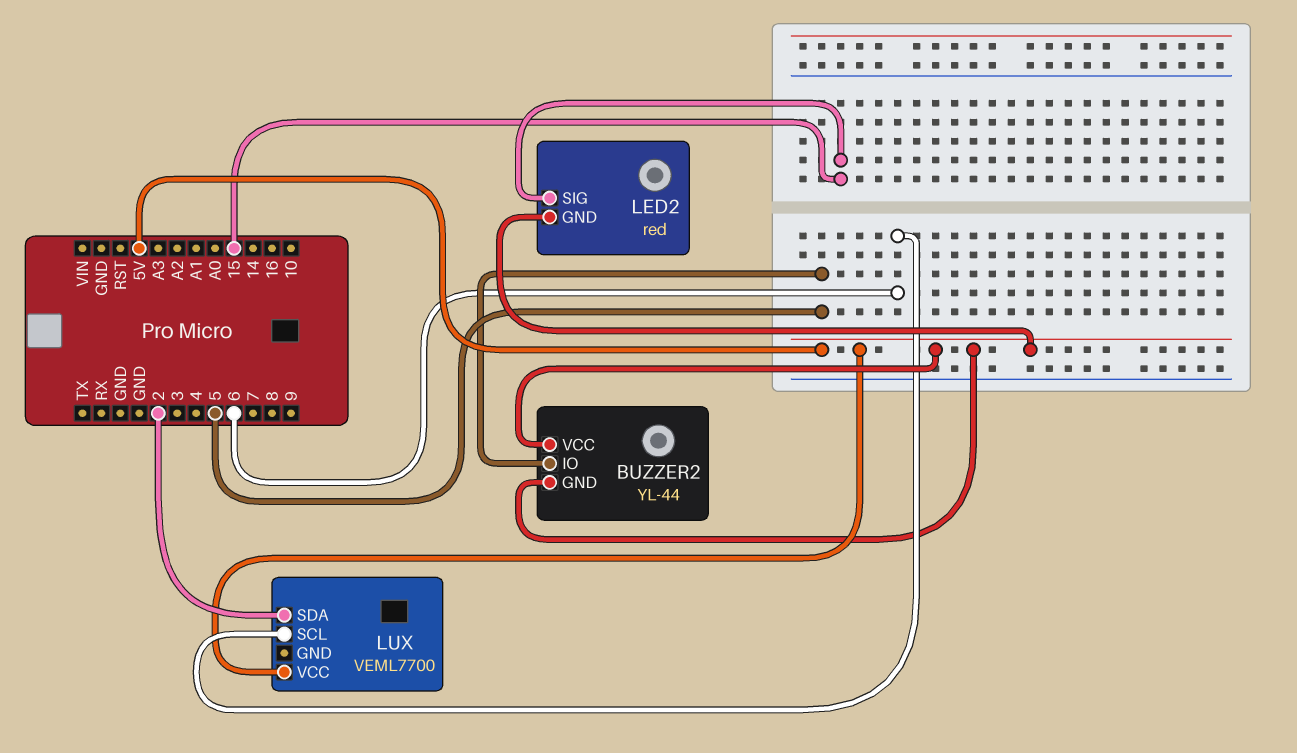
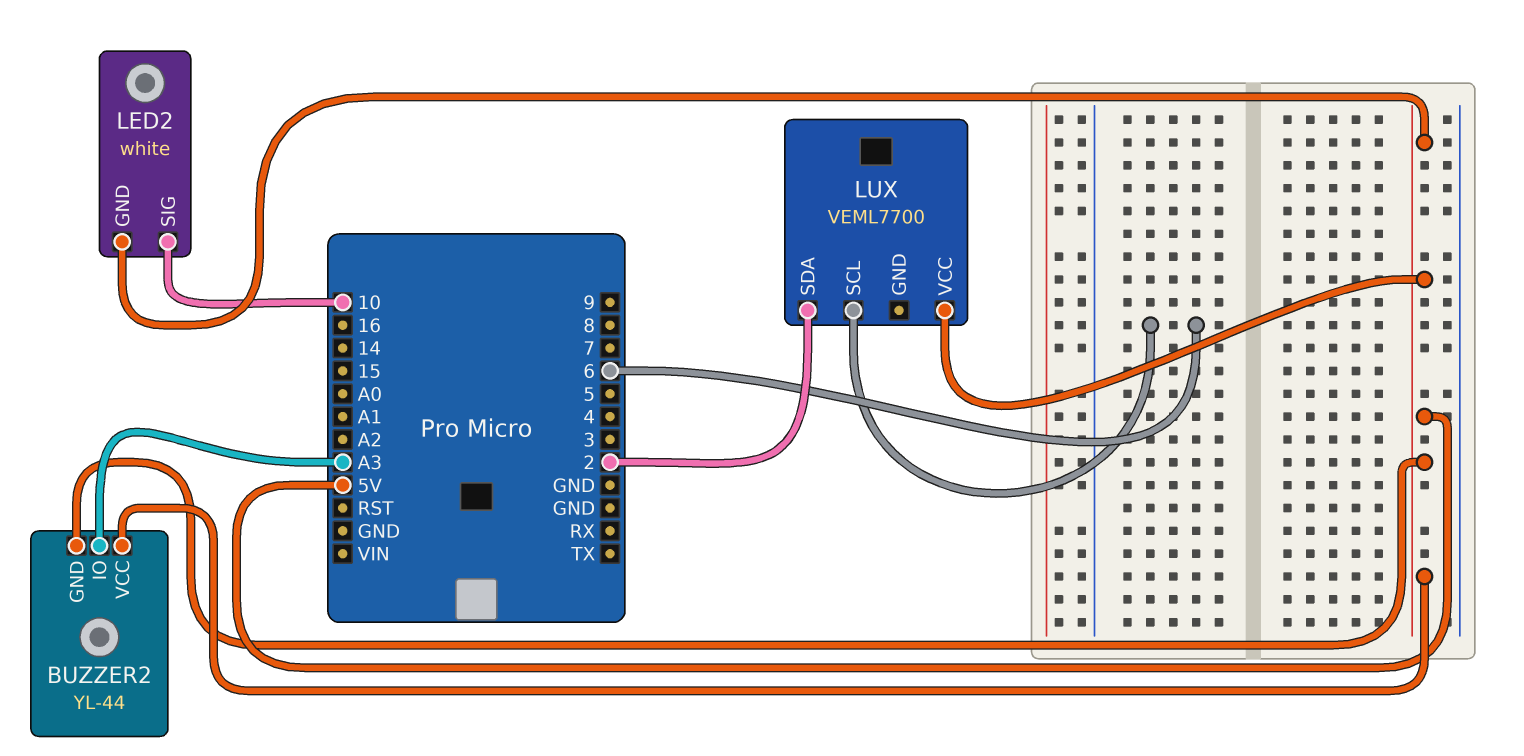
BUZZER2 pin IO: 5 -> A3
LED2: red -> white
LED2 pin SIG: 15 -> 10

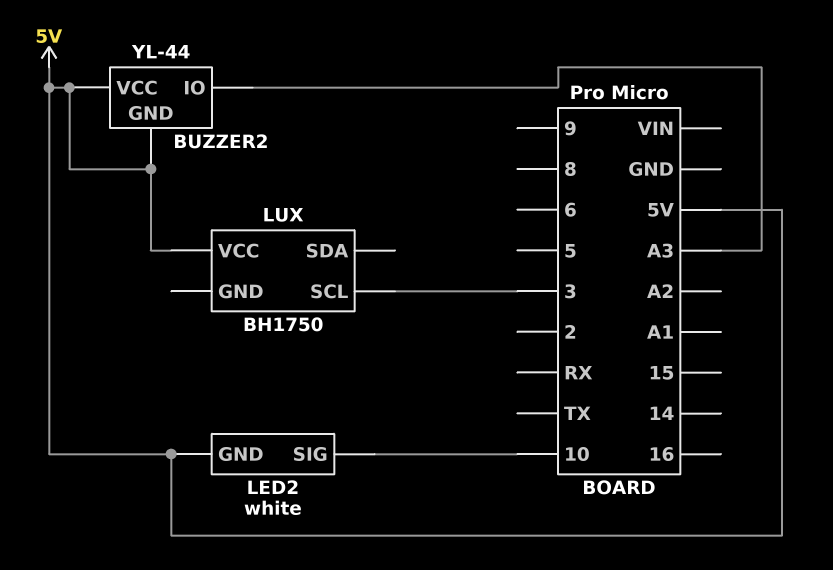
LUX: VEML7700 -> BH1750
LUX pin SCL: 6 -> 3
LUX pin SDA: 2 -> none

